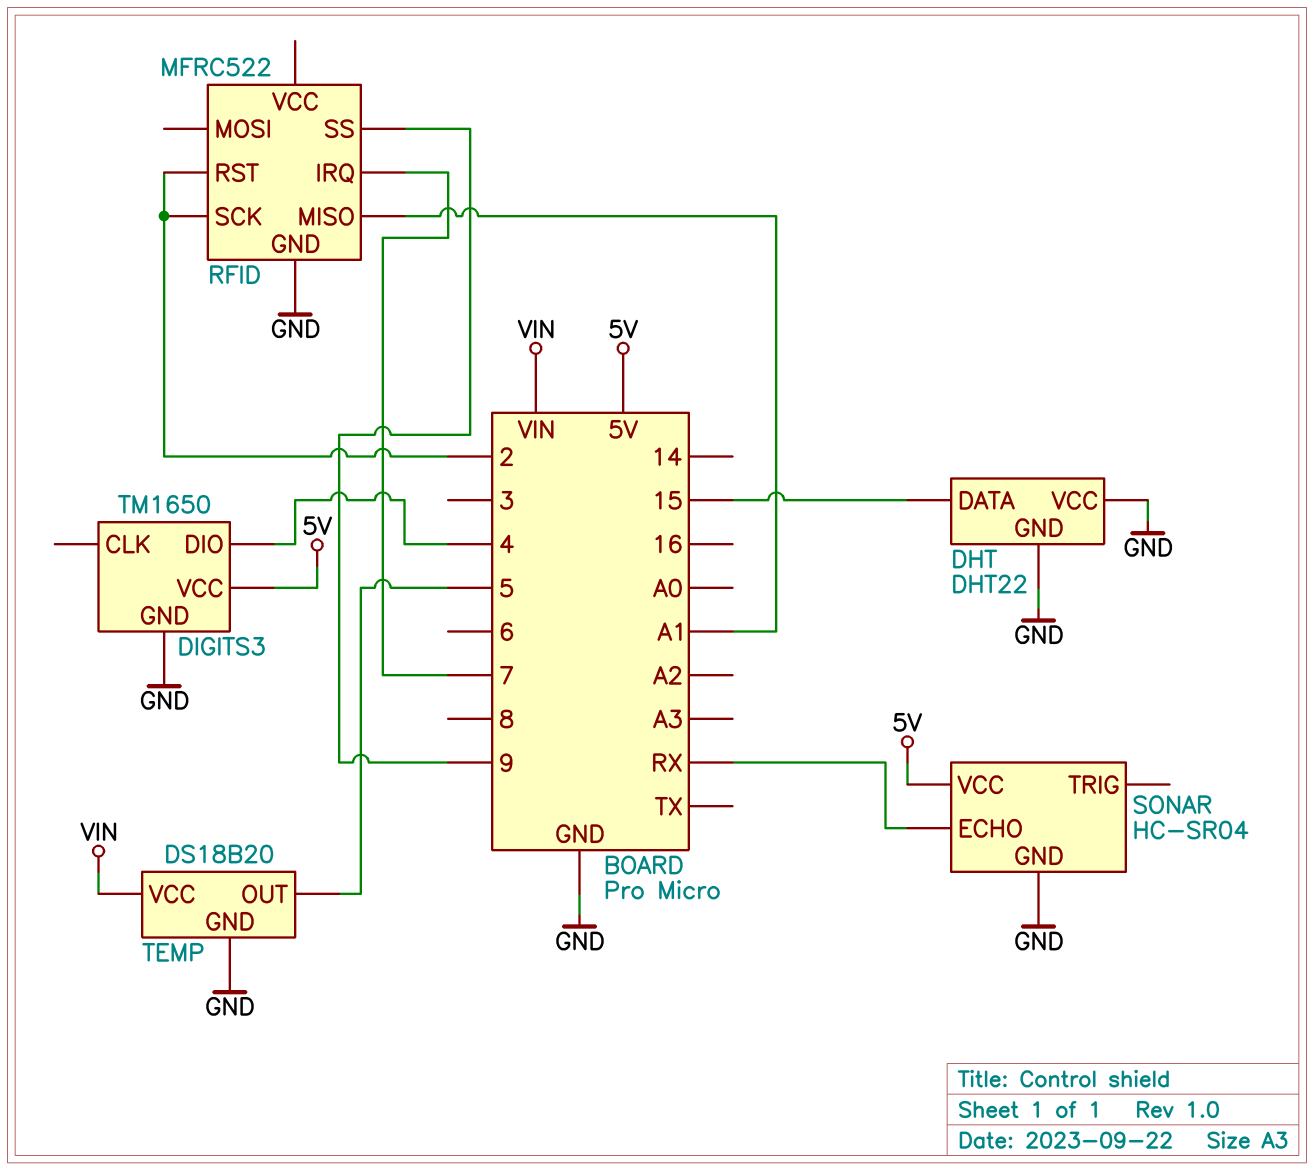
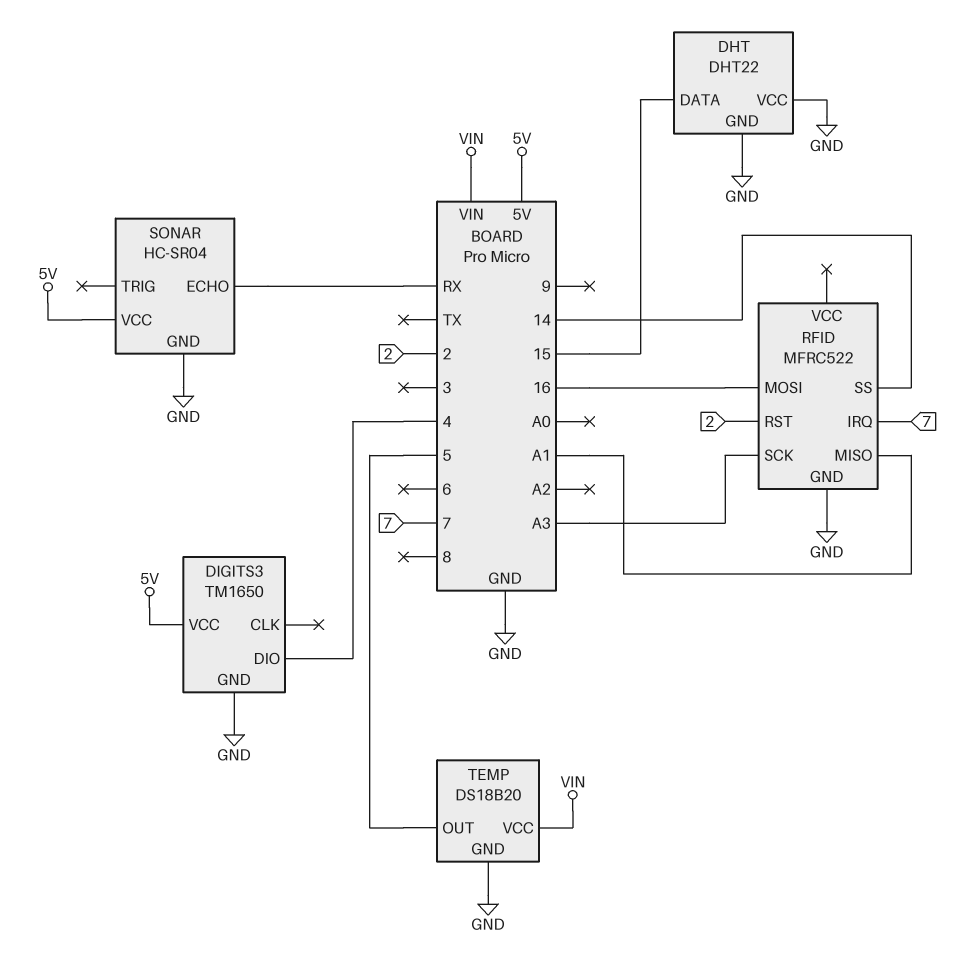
RFID pin MOSI: none -> 16
RFID pin SCK: 2 -> A3
RFID pin SS: 9 -> 14

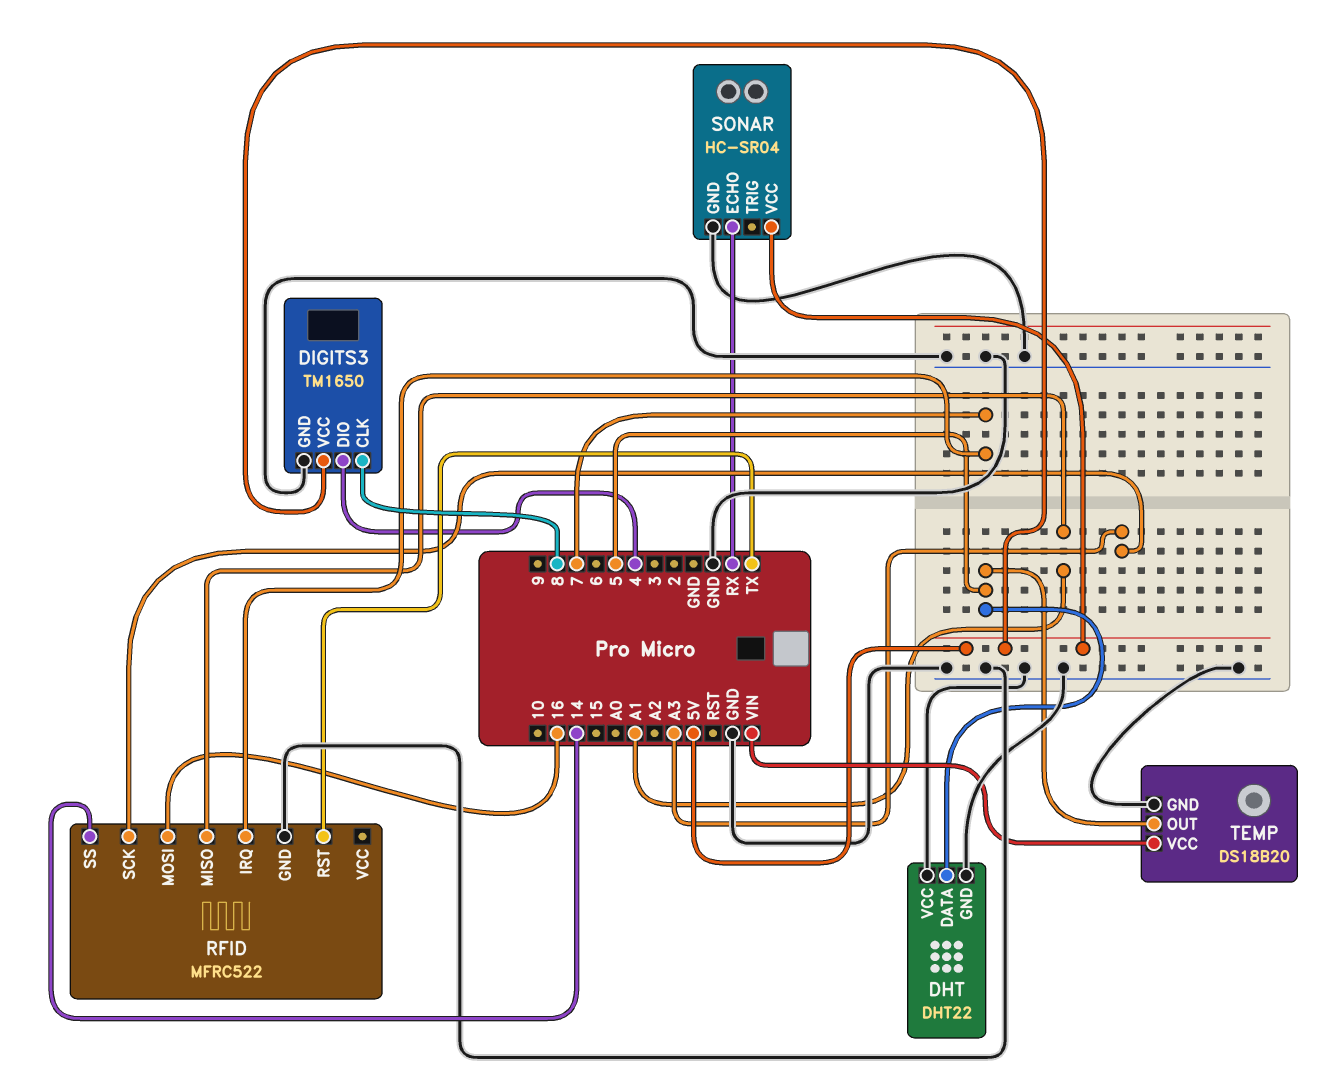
DHT pin DATA: 15 -> 5
DIGITS3 pin CLK: none -> 8
RFID pin RST: 2 -> TX

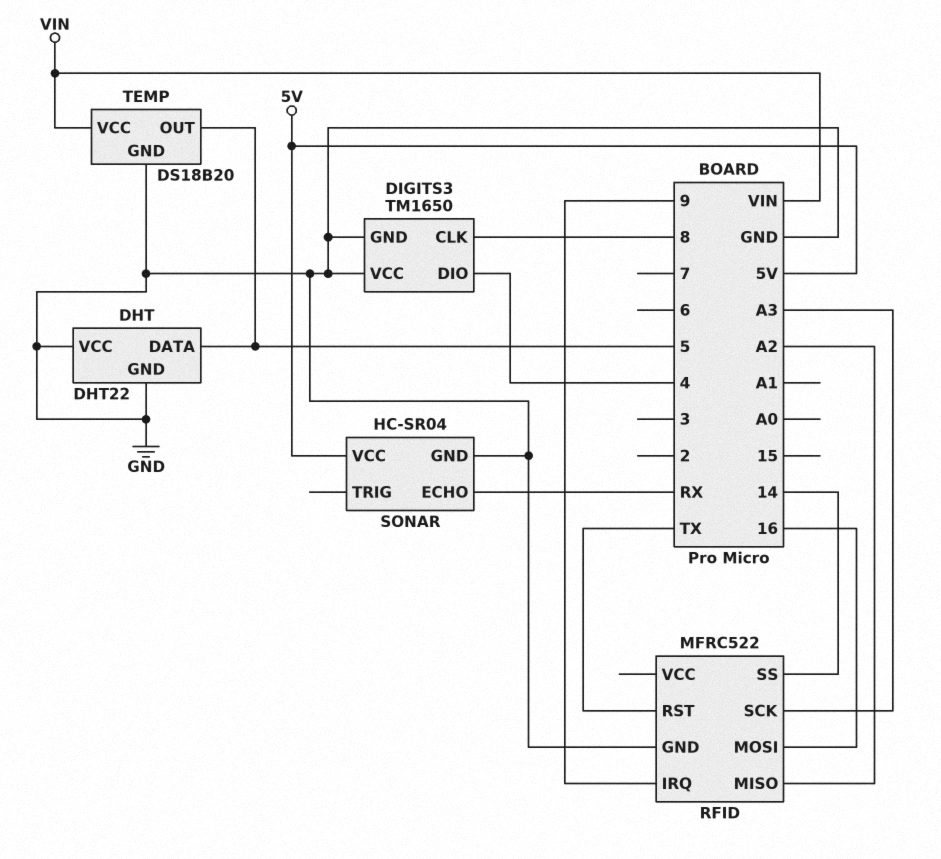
DIGITS3 pin VCC: 5V -> GND
RFID pin IRQ: 7 -> 9
RFID pin MISO: A1 -> A2

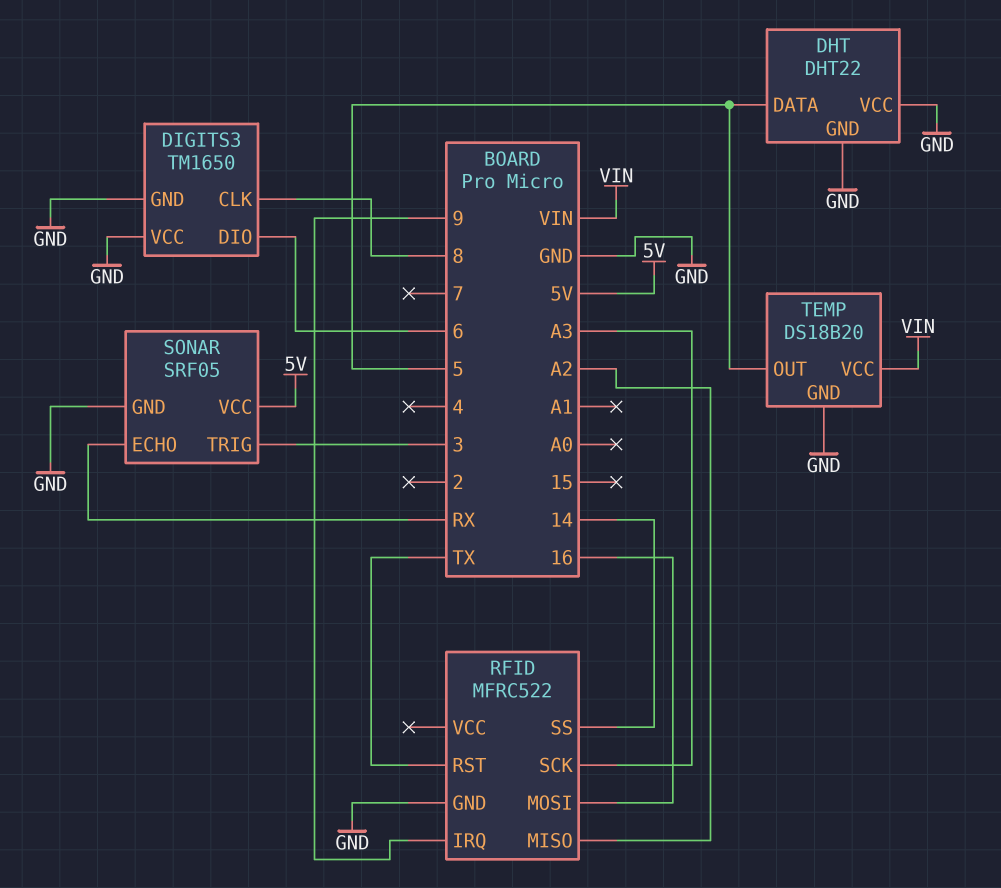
DIGITS3 pin DIO: 4 -> 6
SONAR: HC-SR04 -> SRF05
SONAR pin TRIG: none -> 3

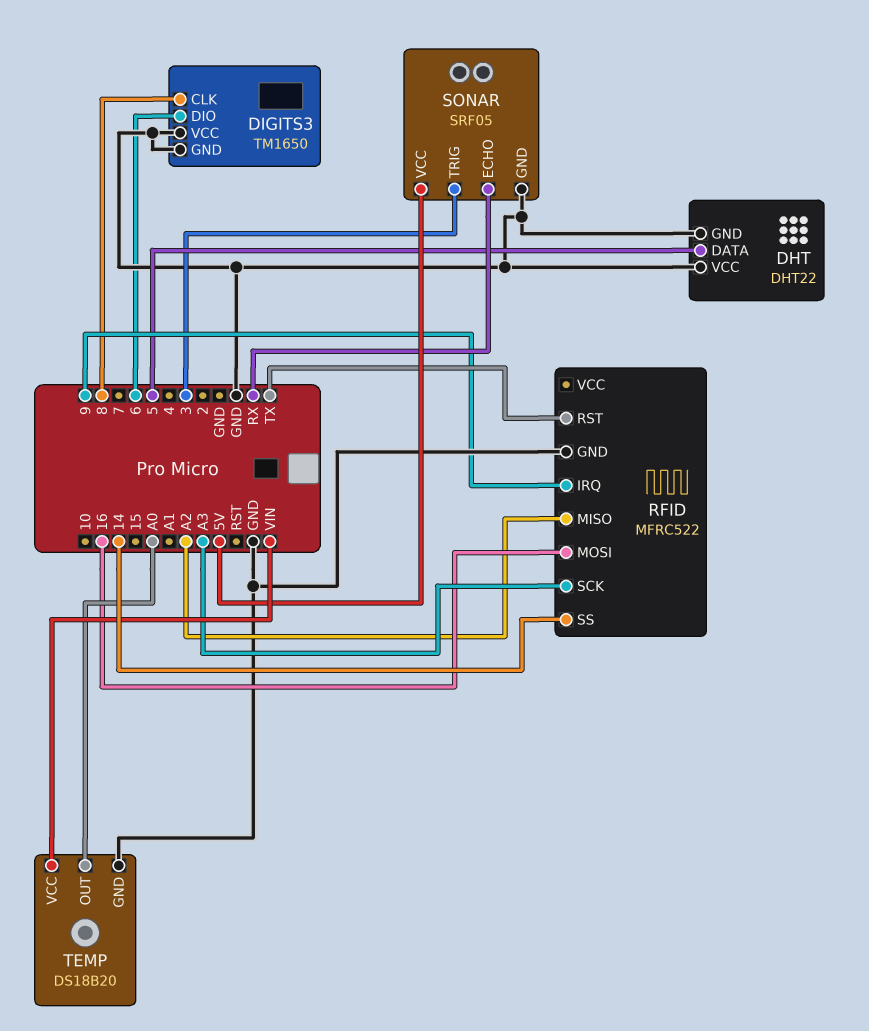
TEMP pin OUT: 5 -> A0

